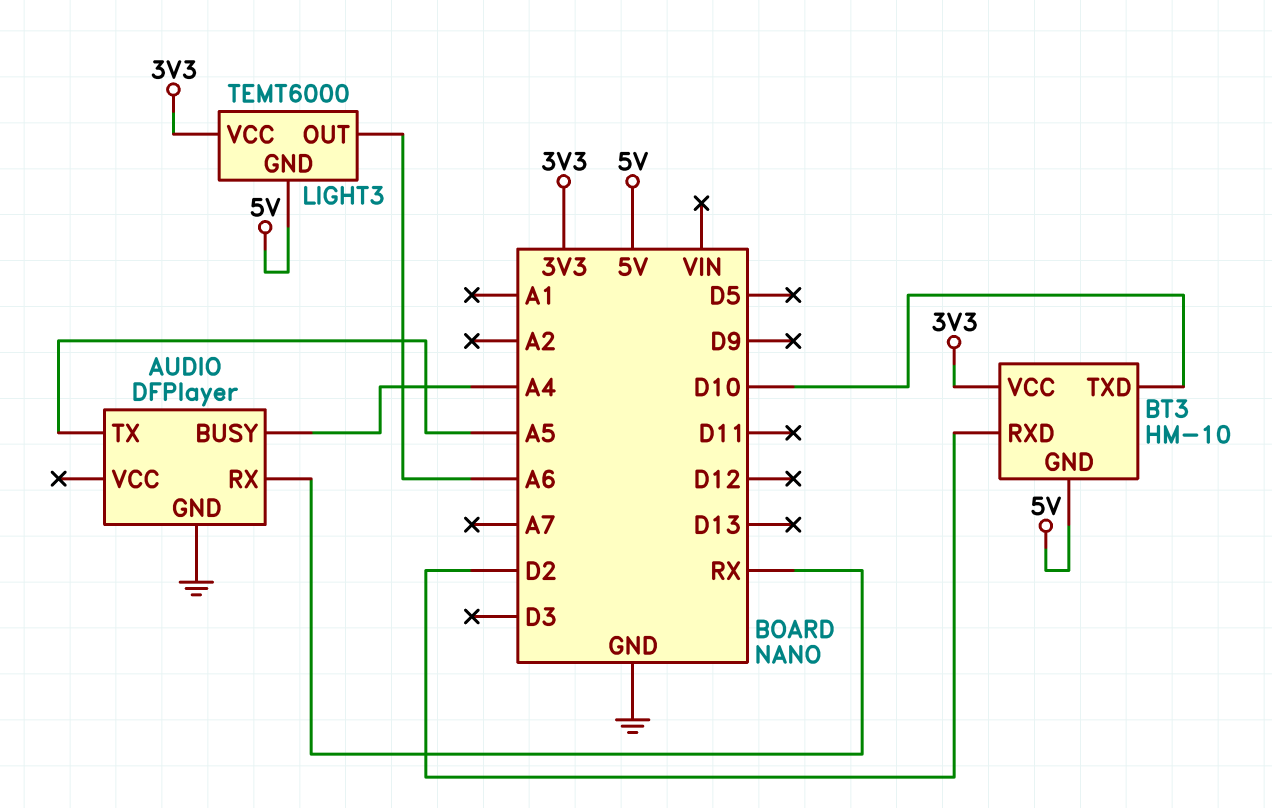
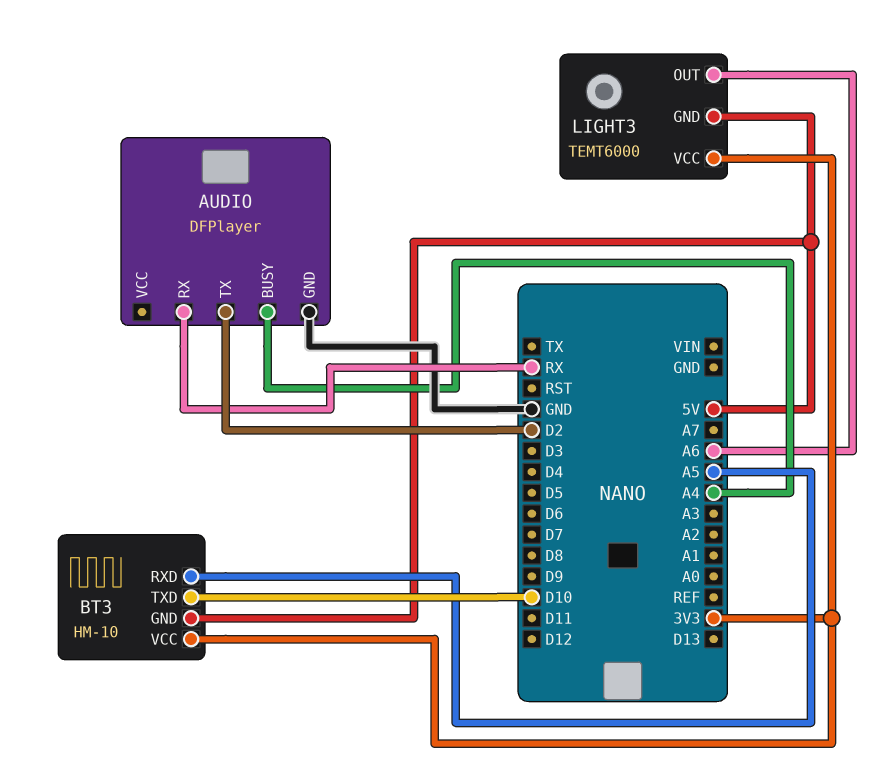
AUDIO pin TX: A5 -> D2
BT3 pin RXD: D2 -> A5

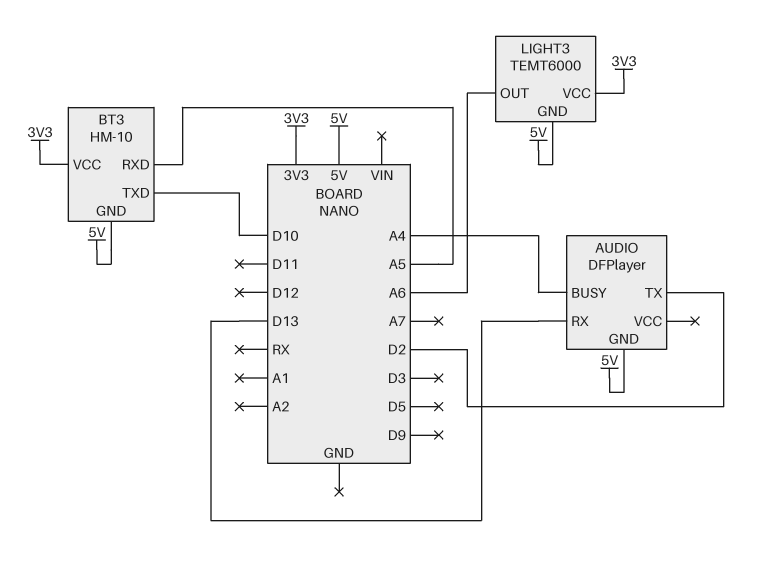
AUDIO pin GND: GND -> 5V
AUDIO pin RX: RX -> D13

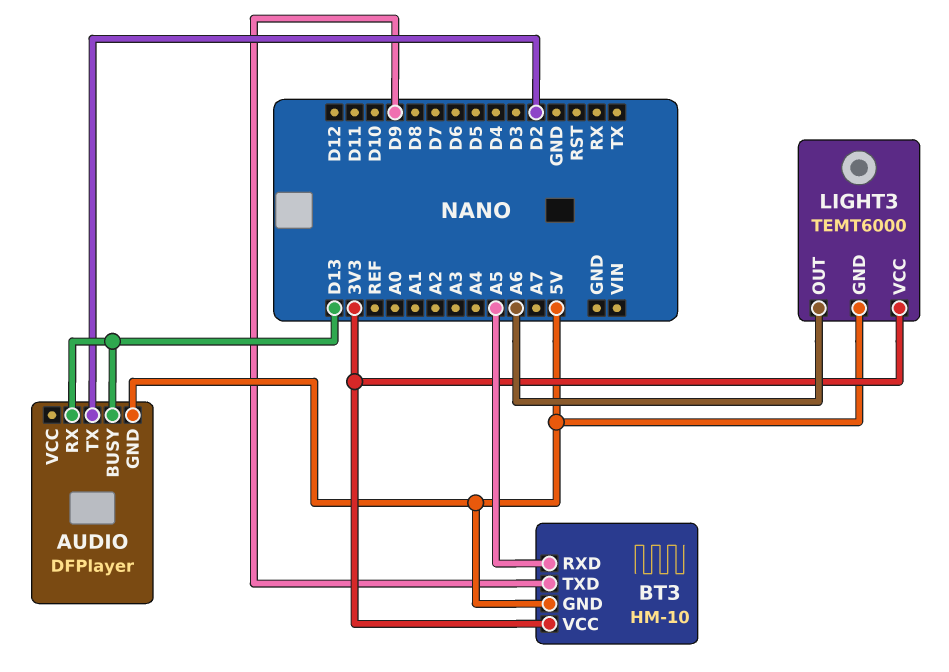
AUDIO pin BUSY: A4 -> D13
BT3 pin TXD: D10 -> D9

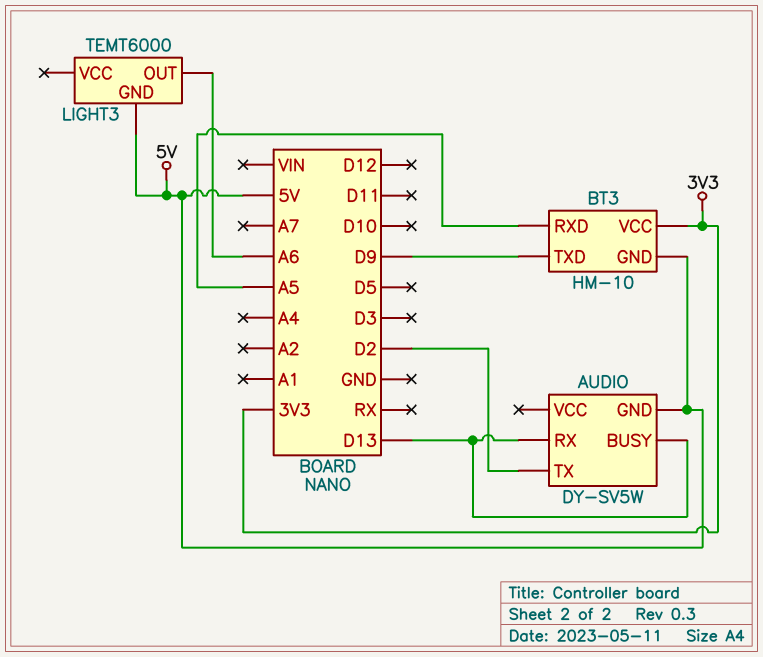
AUDIO: DFPlayer -> DY-SV5W
LIGHT3 pin VCC: 3V3 -> none

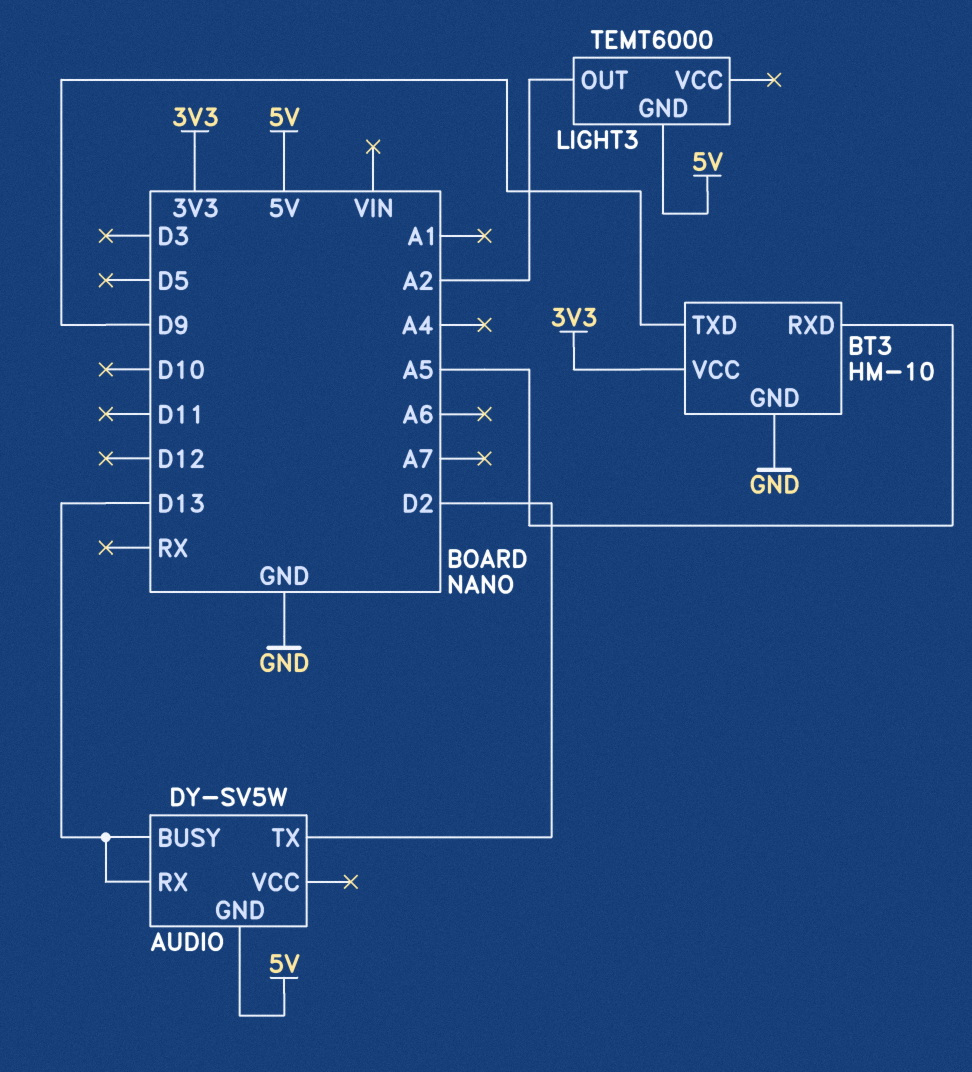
BT3 pin GND: 5V -> GND
LIGHT3 pin OUT: A6 -> A2

